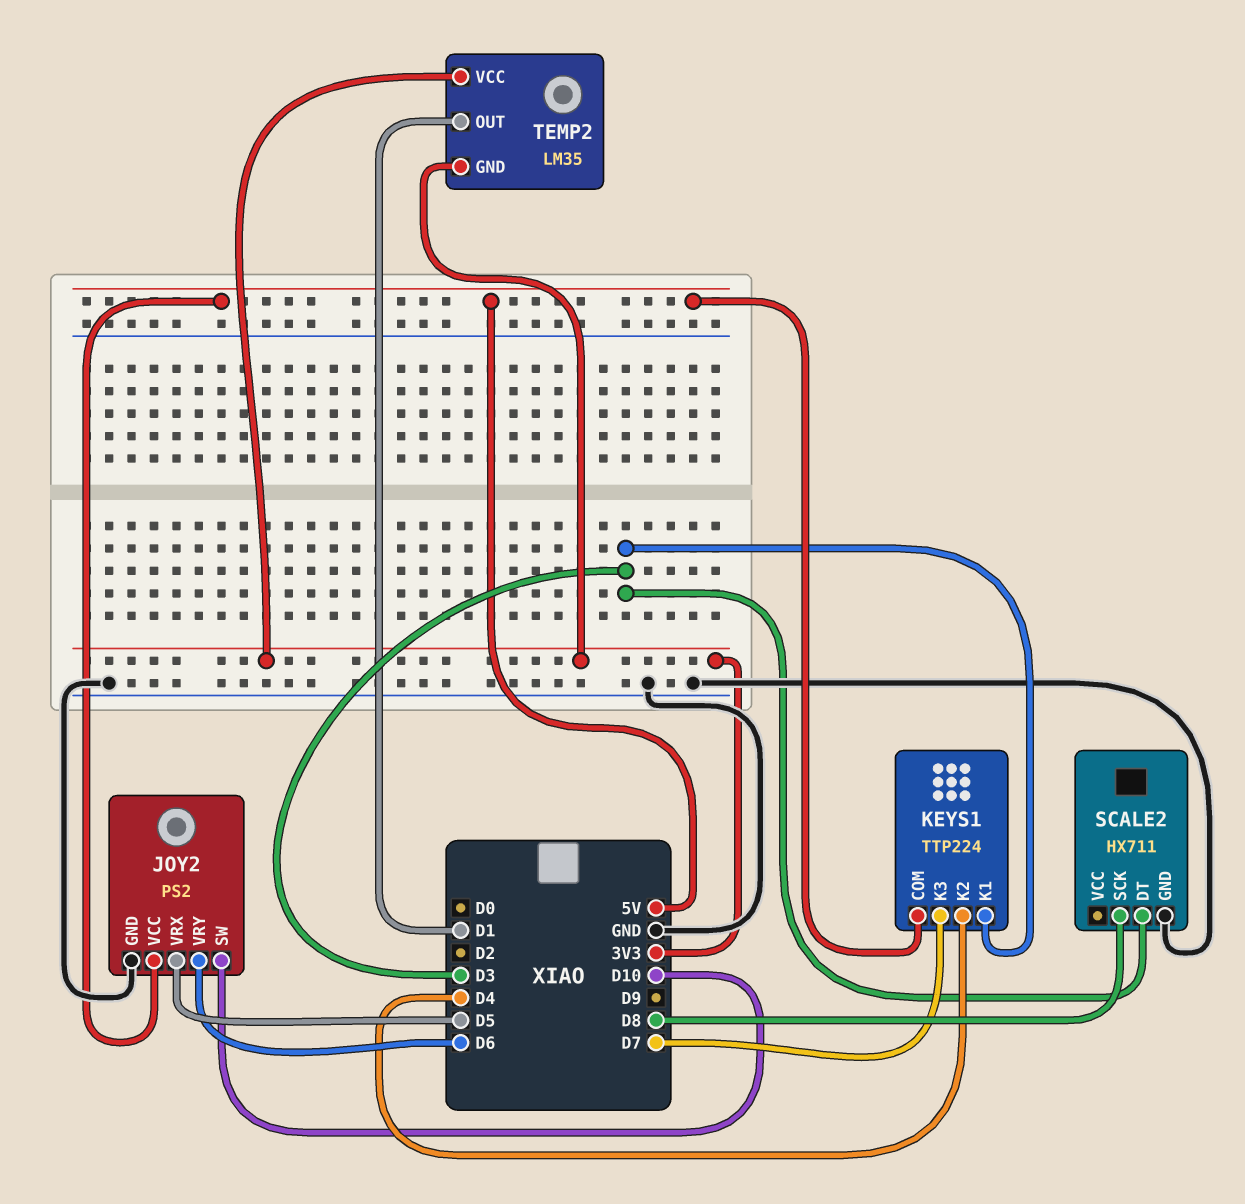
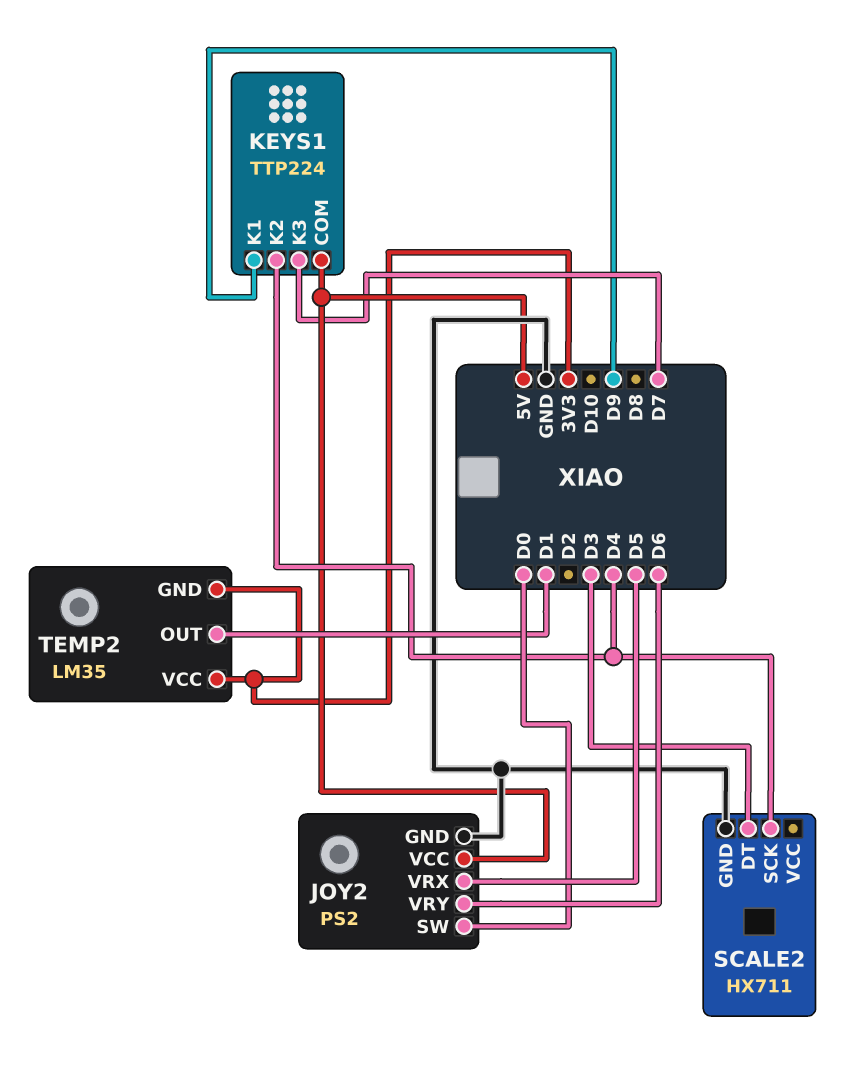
JOY2 pin SW: D10 -> D0
KEYS1 pin K1: D3 -> D9
SCALE2 pin SCK: D8 -> D4

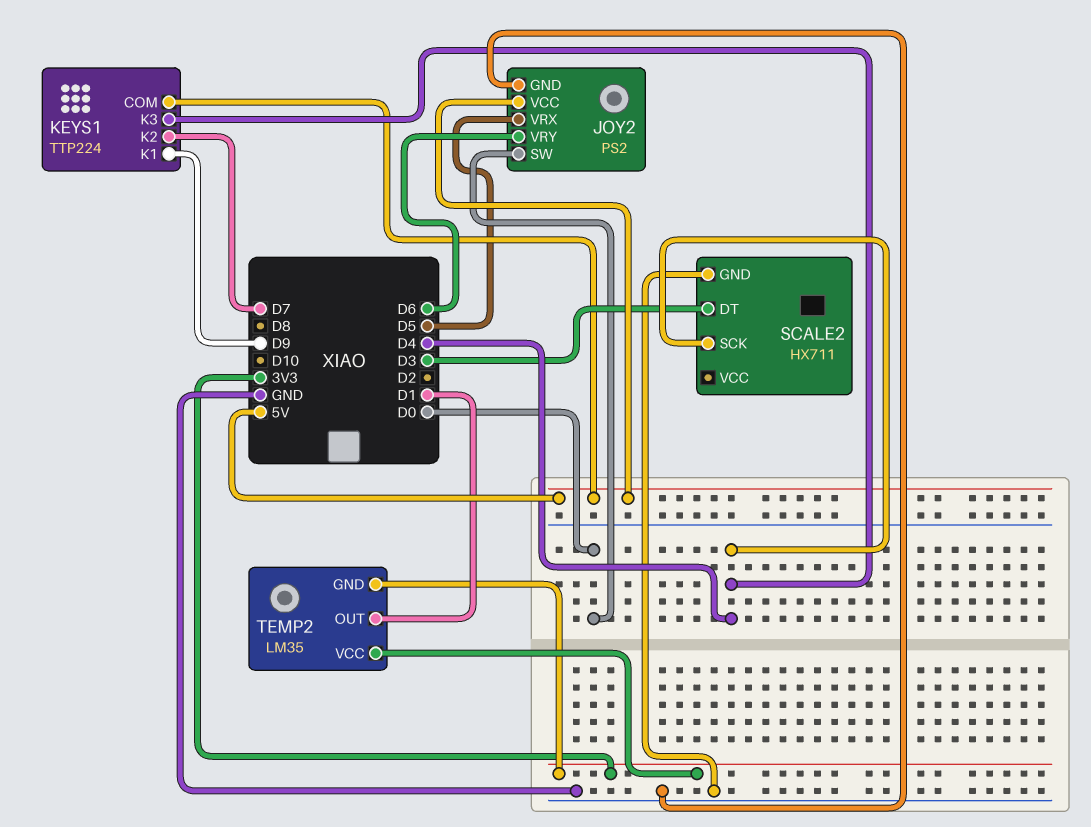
KEYS1 pin K2: D4 -> D7
KEYS1 pin K3: D7 -> D4

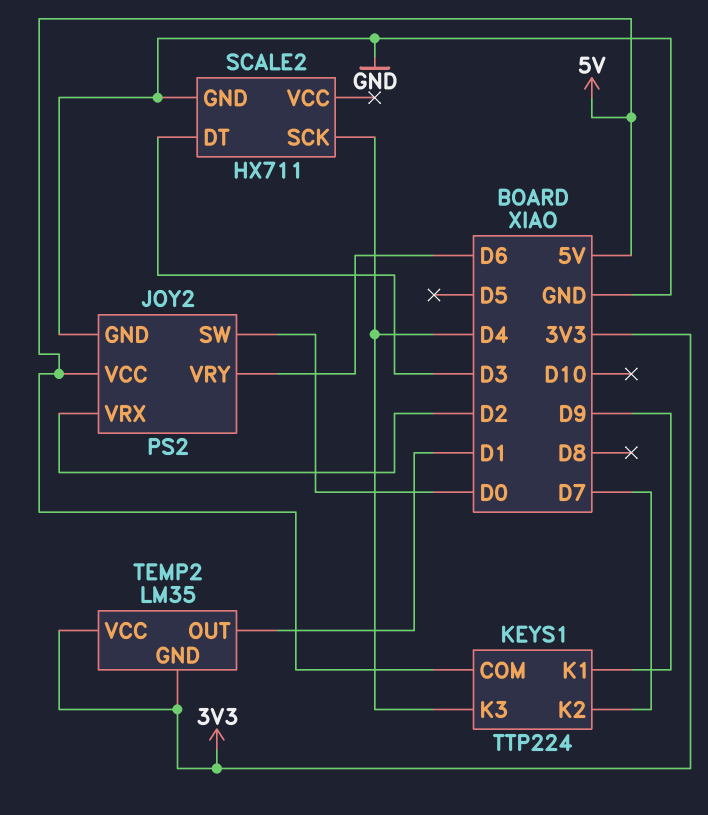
JOY2 pin VRX: D5 -> D2

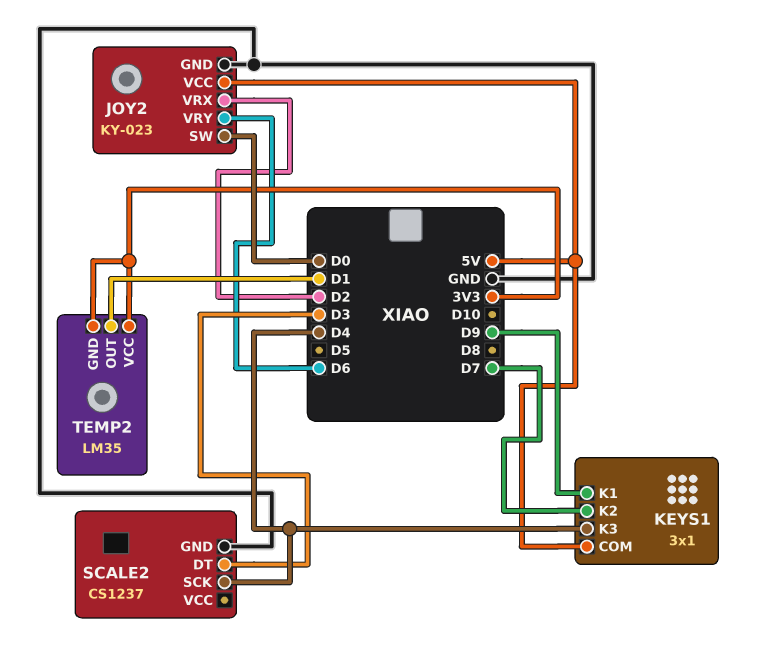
JOY2: PS2 -> KY-023
KEYS1: TTP224 -> 3x1
SCALE2: HX711 -> CS1237

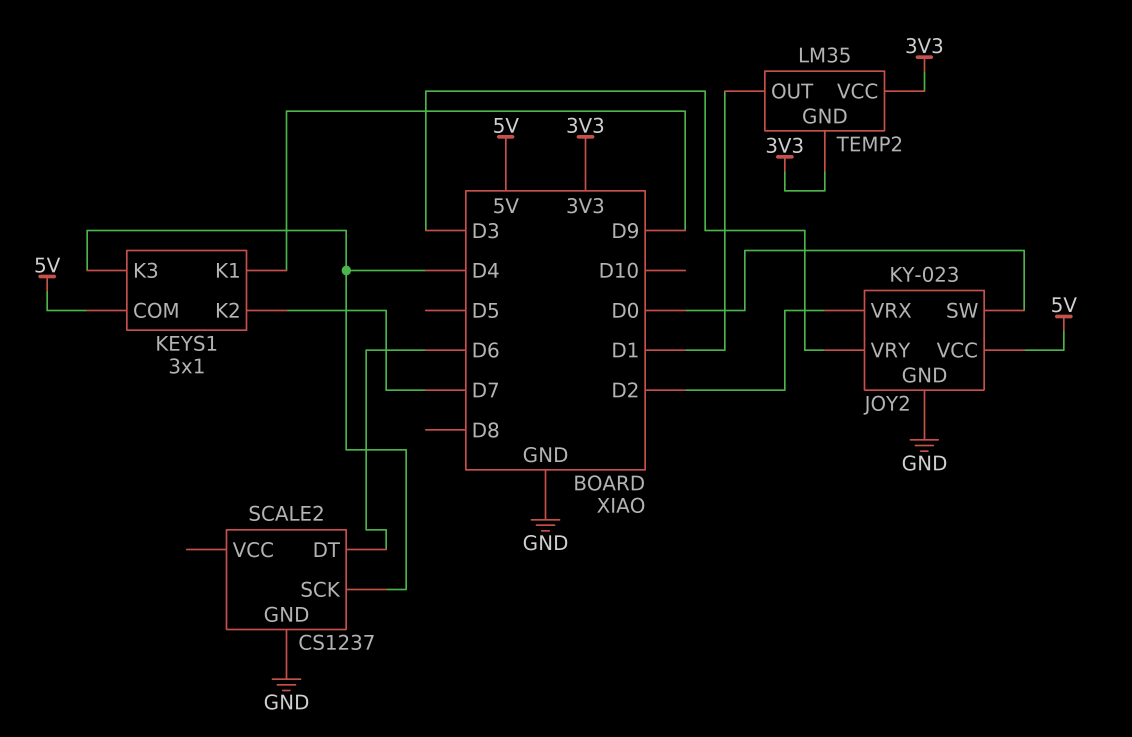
JOY2 pin VRY: D6 -> D3
SCALE2 pin DT: D3 -> D6

